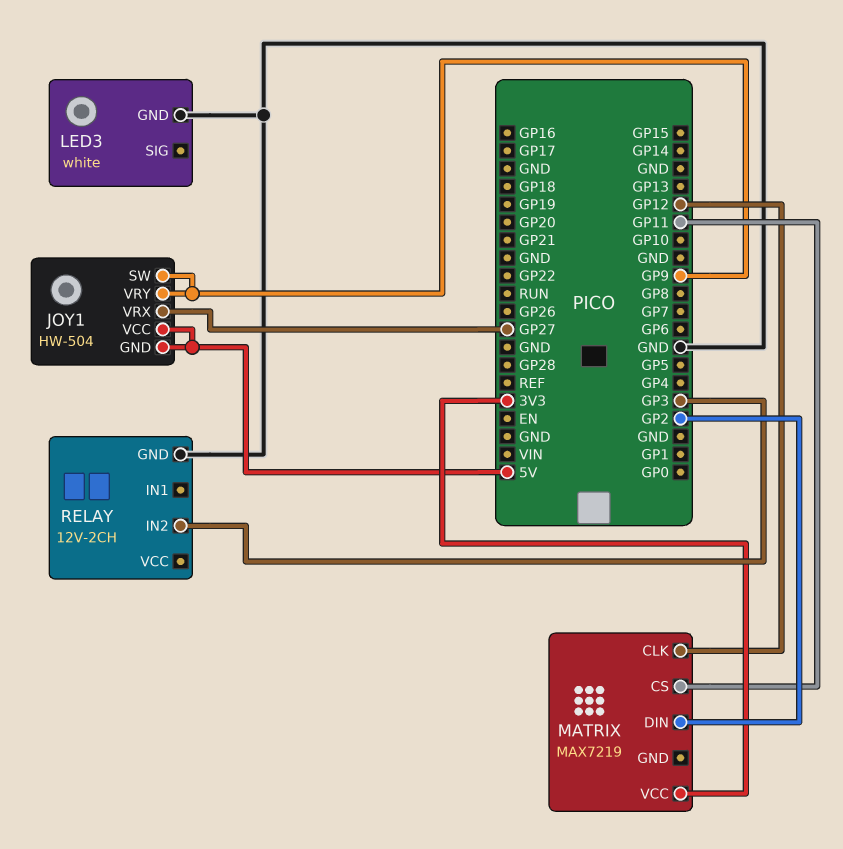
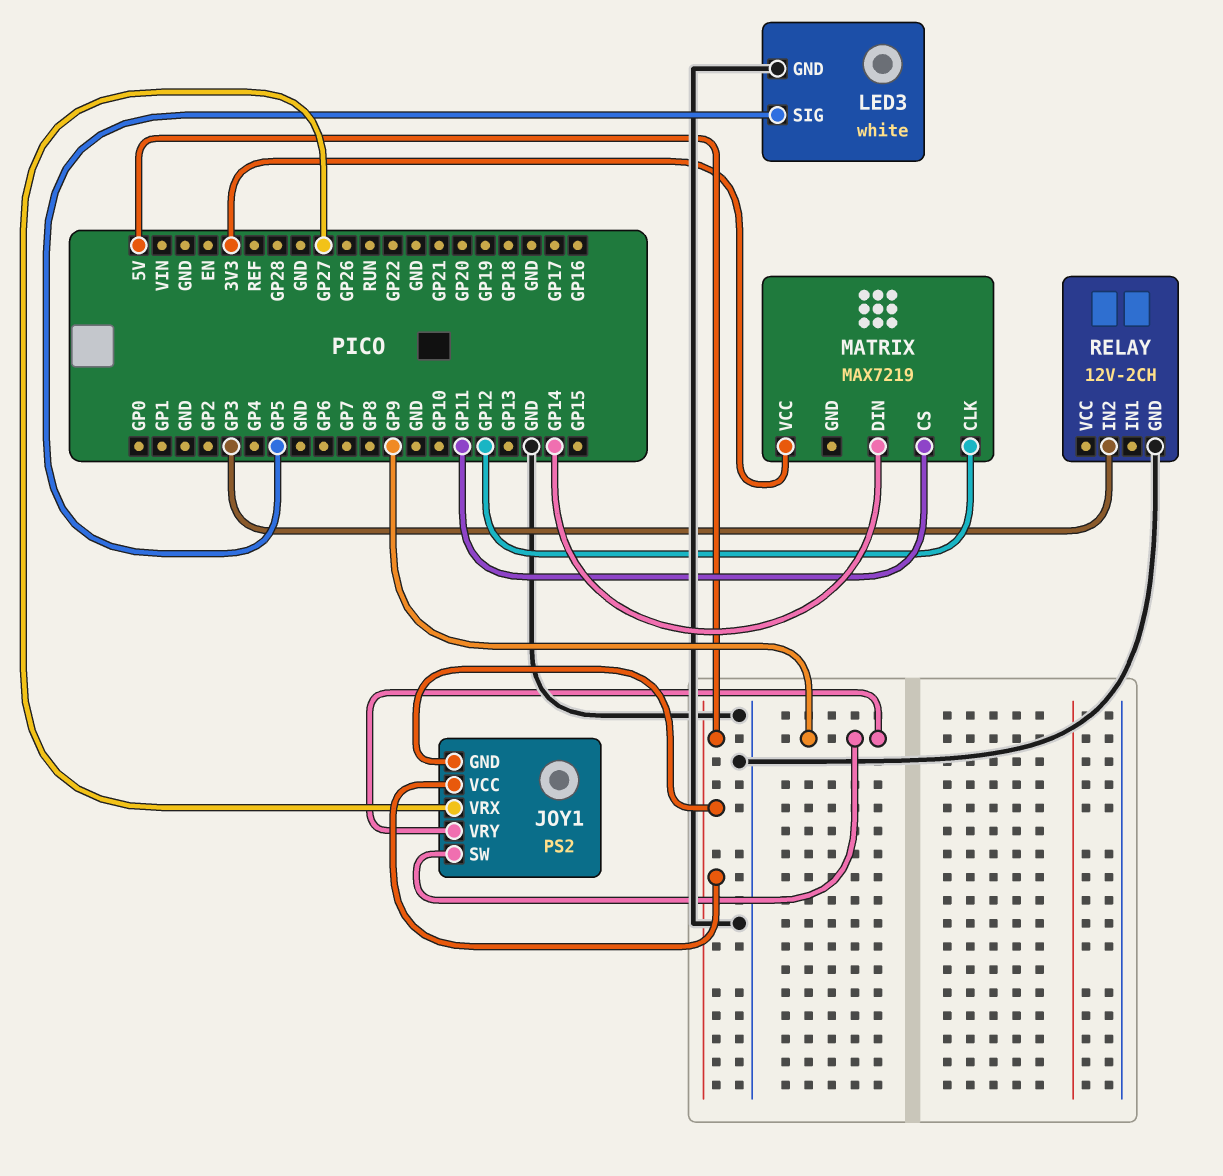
JOY1: HW-504 -> PS2
LED3 pin SIG: none -> GP5
MATRIX pin DIN: GP2 -> GP14

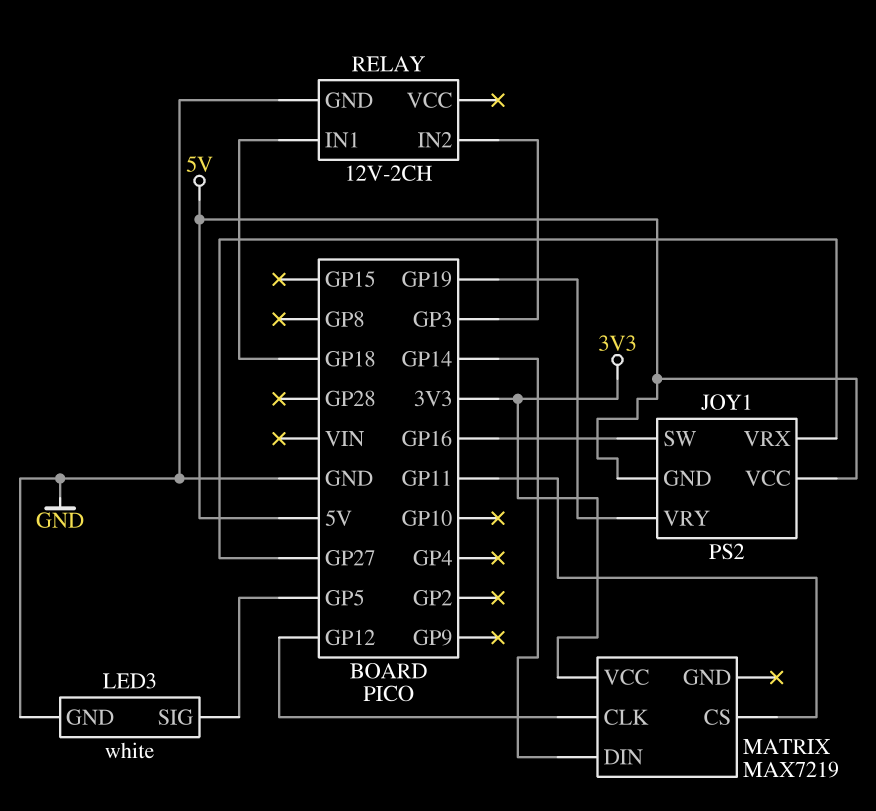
JOY1 pin SW: GP9 -> GP16
JOY1 pin VRY: GP9 -> GP19
RELAY pin IN1: none -> GP18

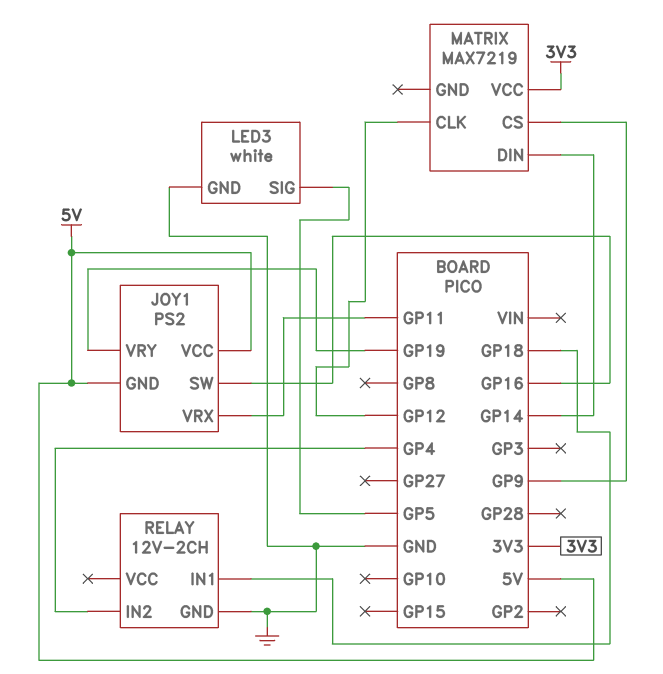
JOY1 pin VRX: GP27 -> GP11
MATRIX pin CS: GP11 -> GP9
RELAY pin IN2: GP3 -> GP4

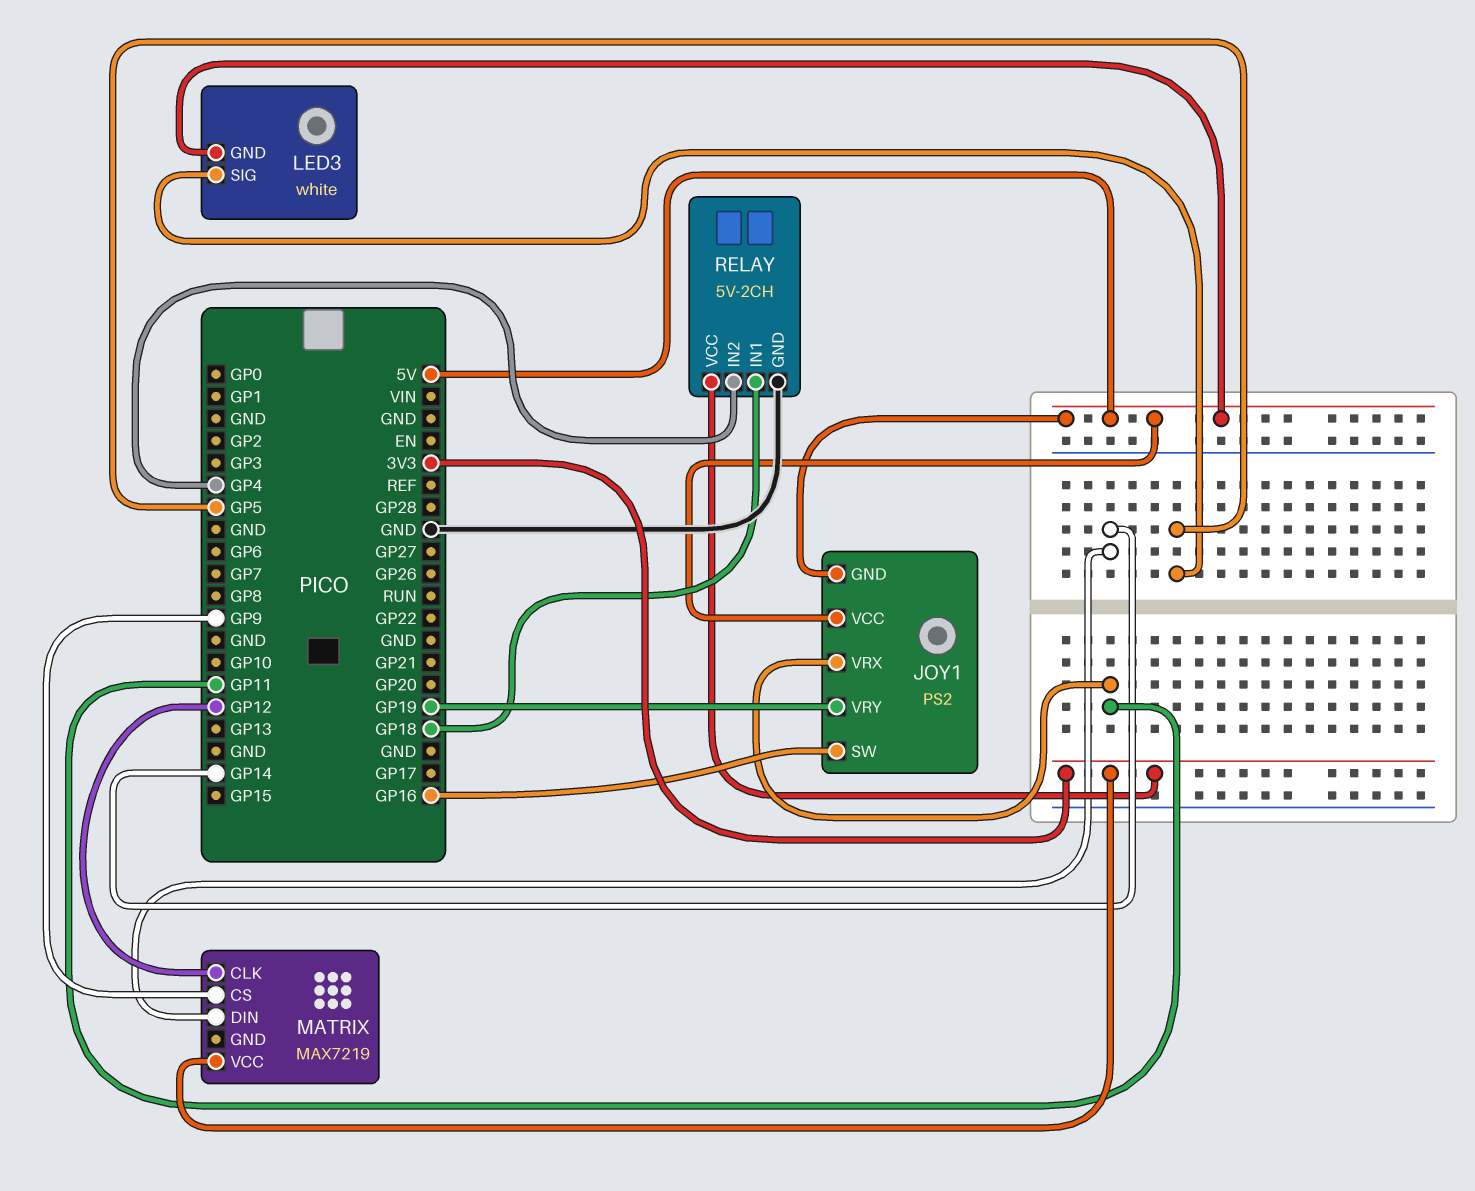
LED3 pin GND: GND -> 5V
RELAY: 12V-2CH -> 5V-2CH
RELAY pin VCC: none -> 3V3

